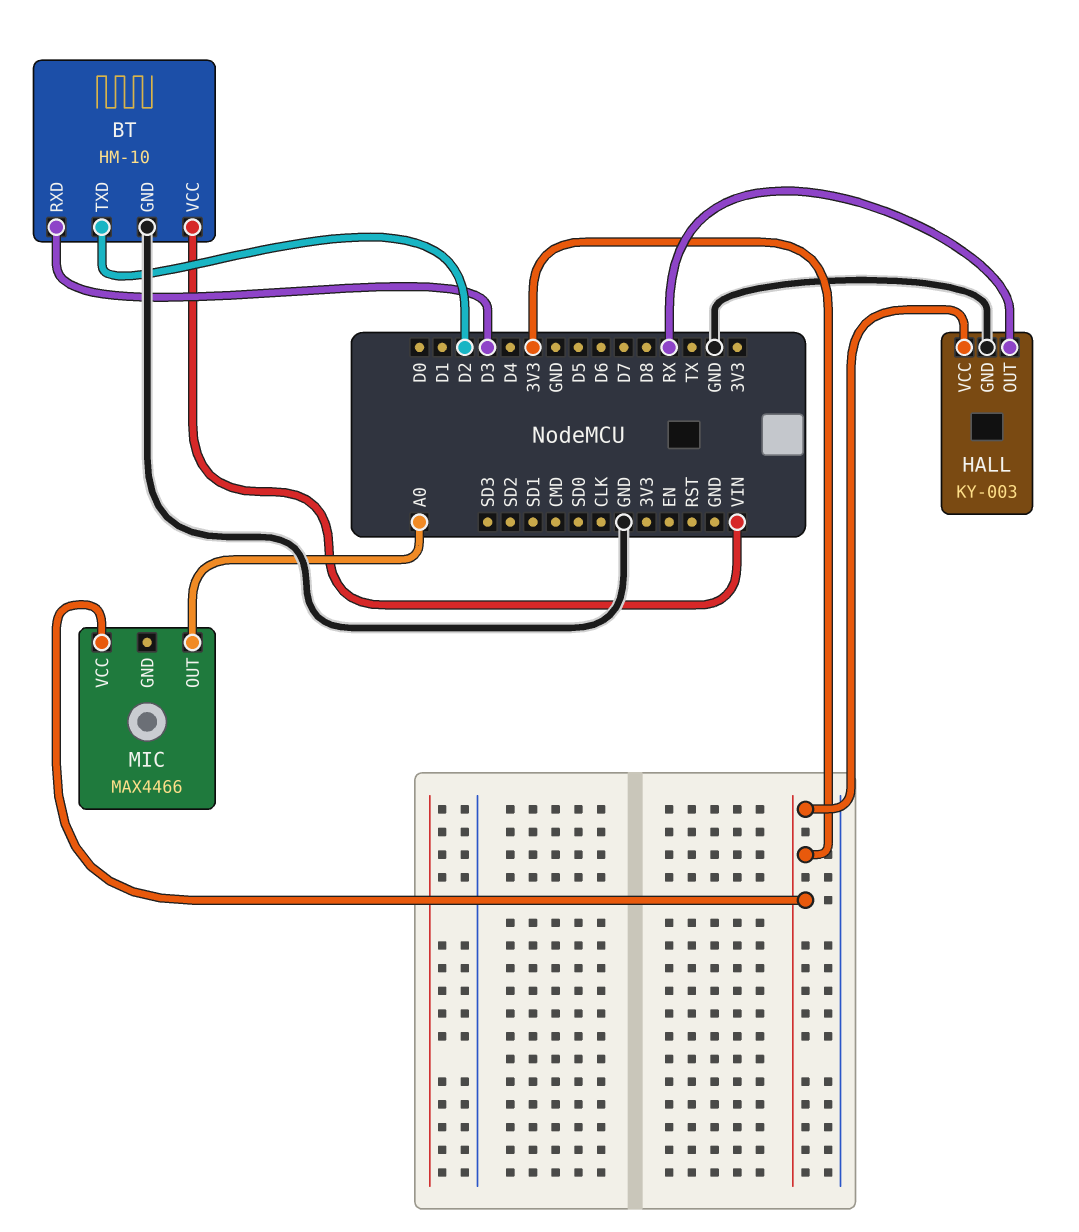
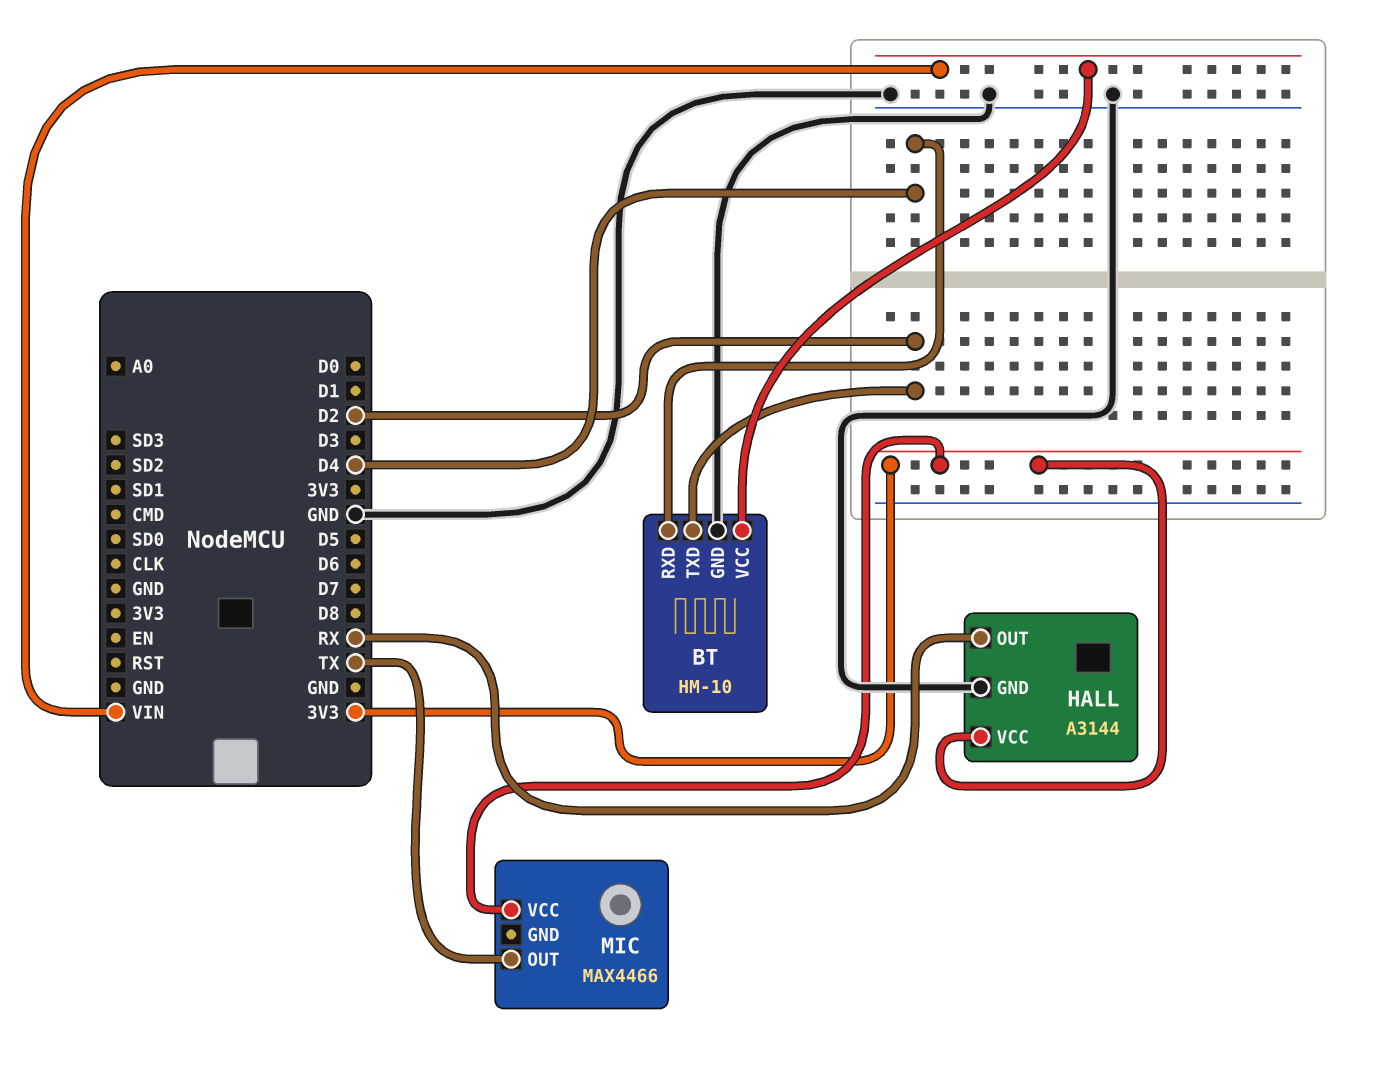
BT pin RXD: D3 -> D4
HALL: KY-003 -> A3144
MIC pin OUT: A0 -> TX

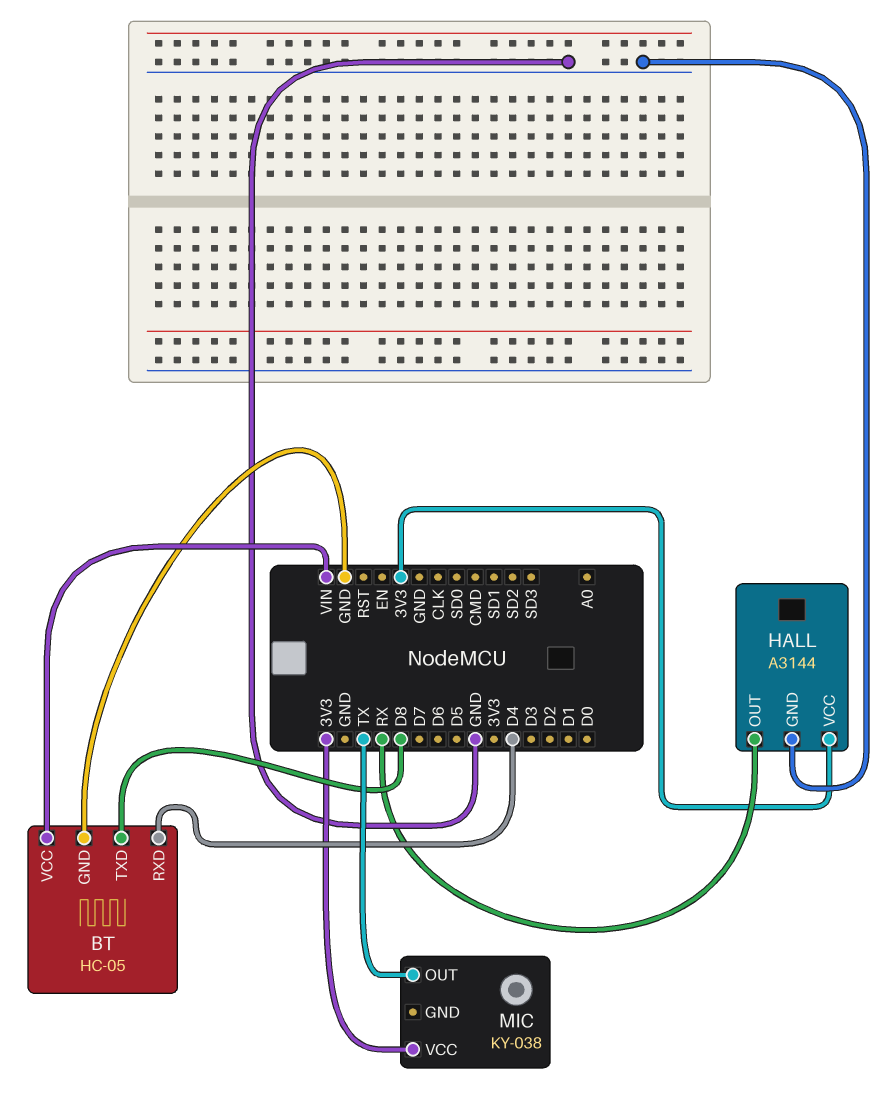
BT: HM-10 -> HC-05
BT pin TXD: D2 -> D8
MIC: MAX4466 -> KY-038

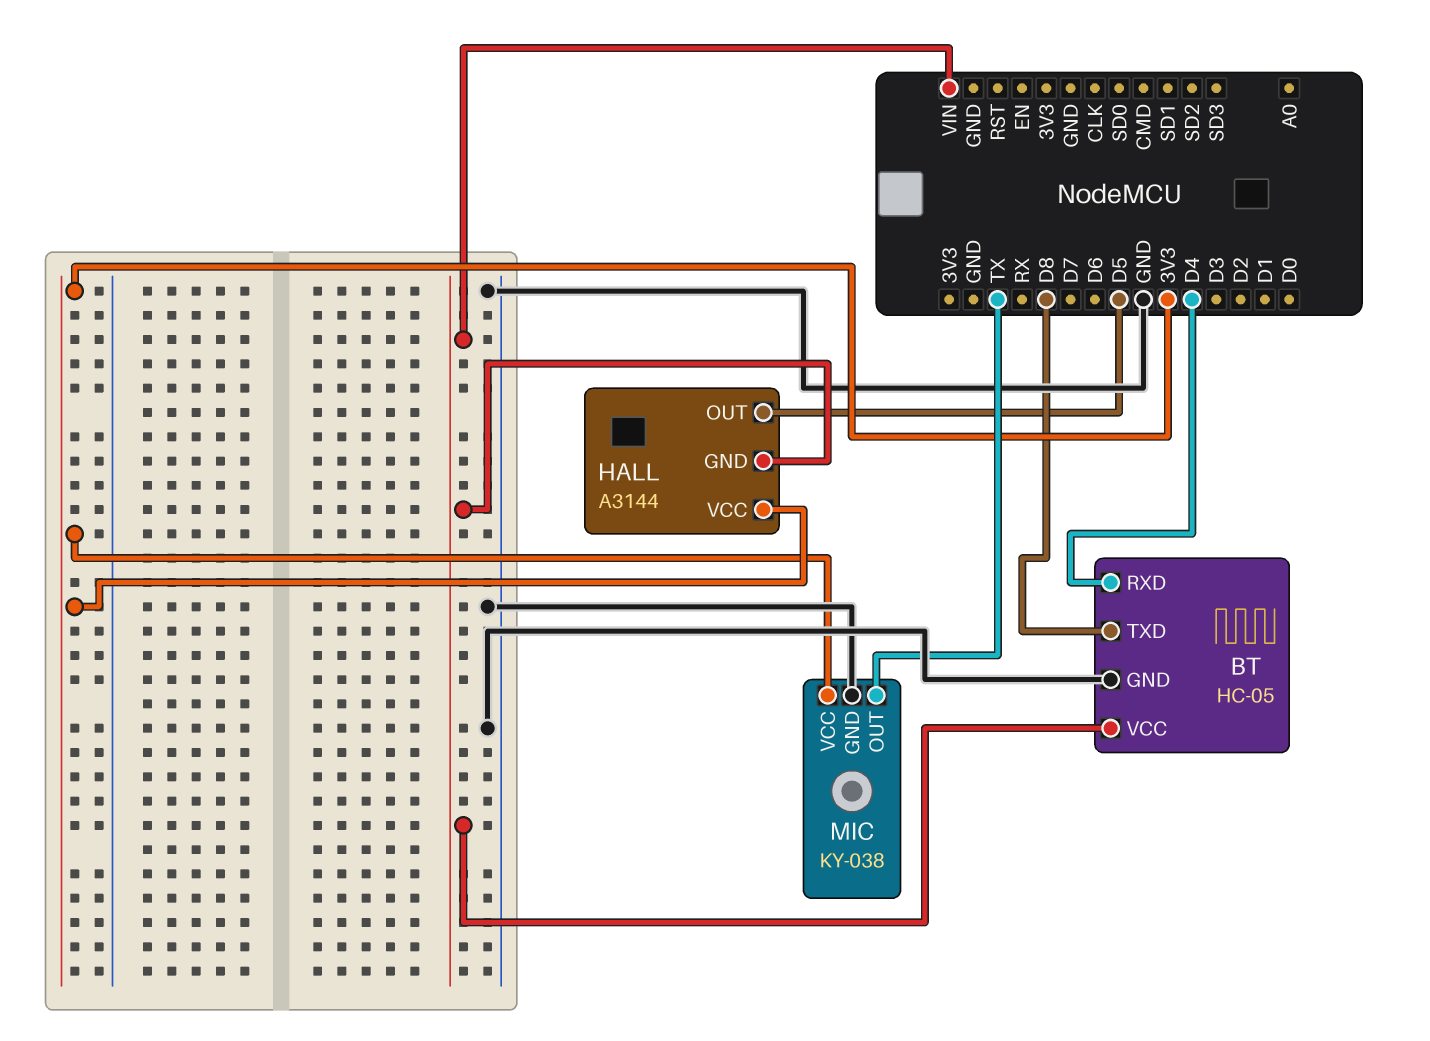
HALL pin GND: GND -> VIN
HALL pin OUT: RX -> D5
MIC pin GND: none -> GND

